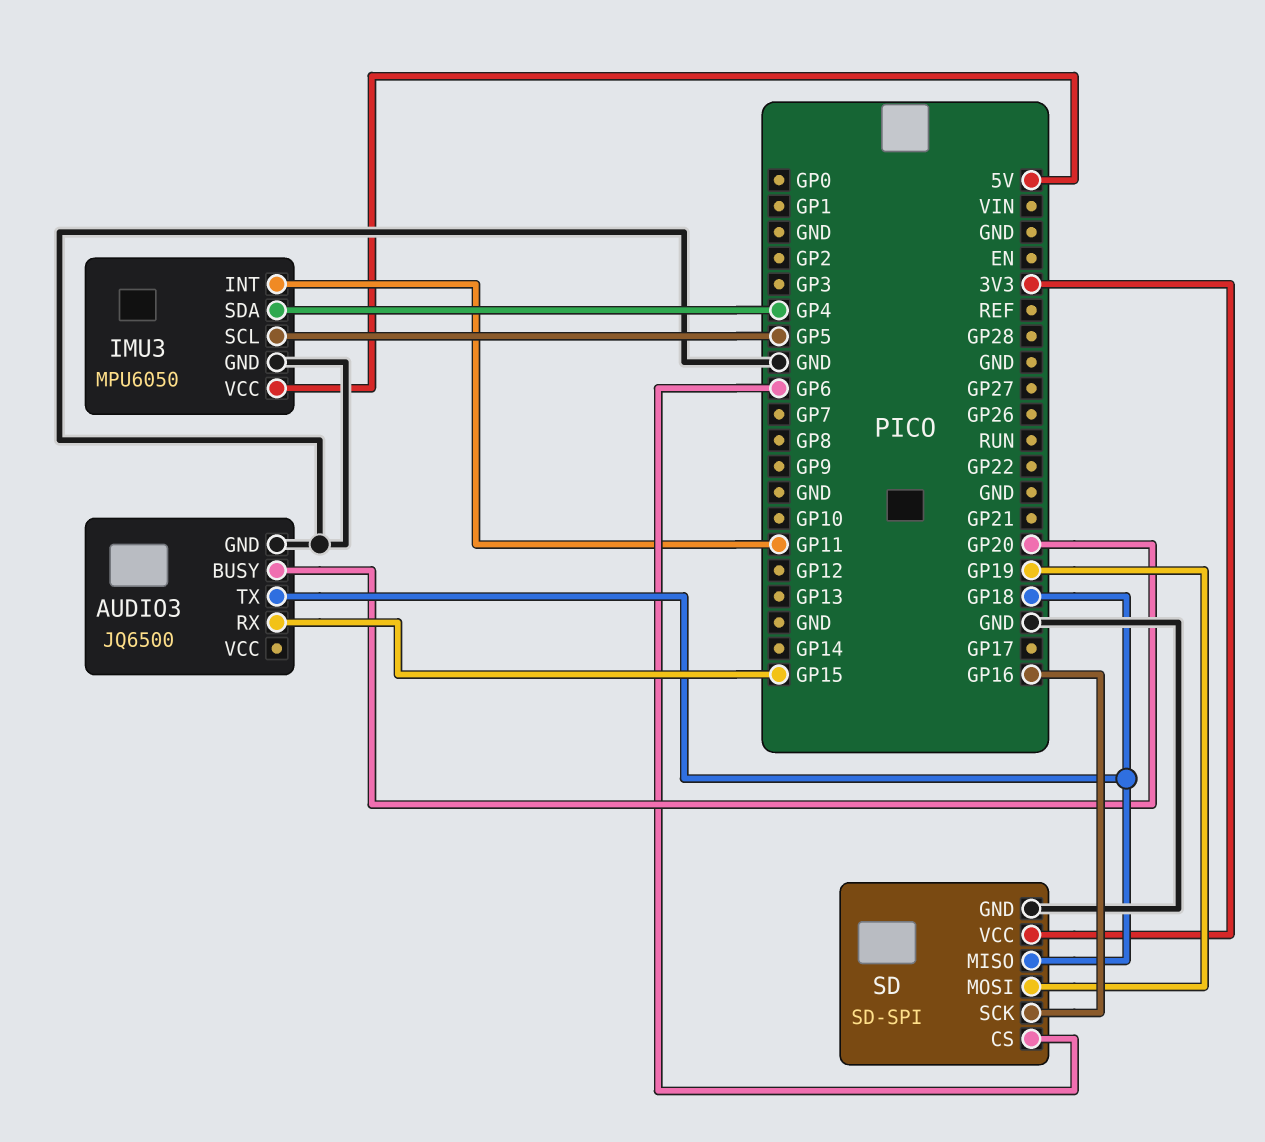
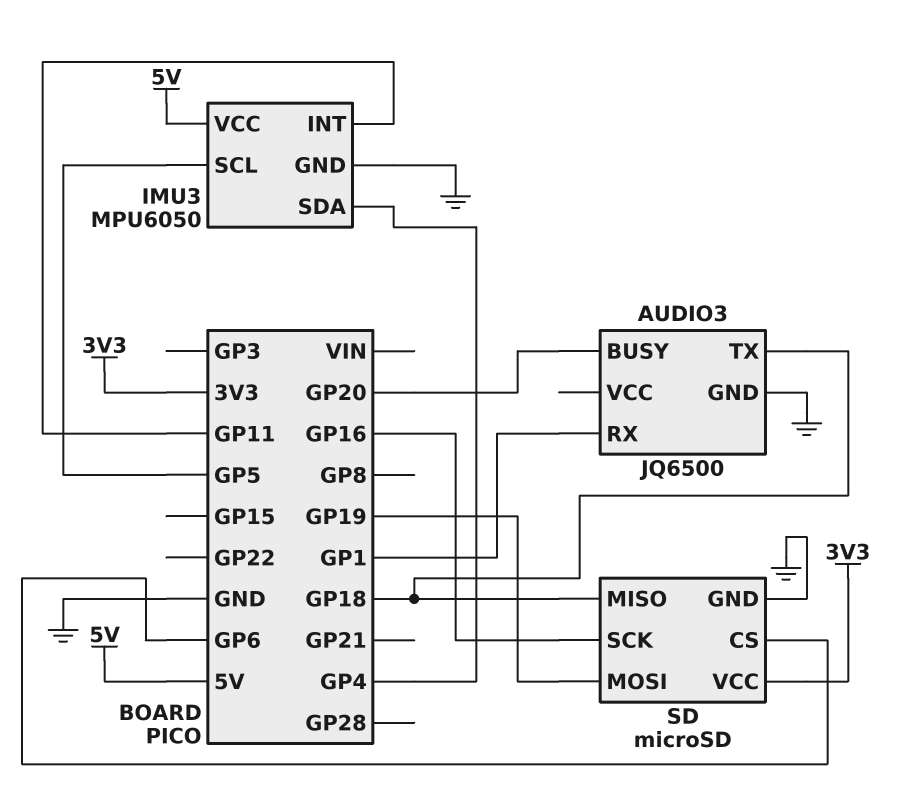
AUDIO3 pin RX: GP15 -> GP1
SD: SD-SPI -> microSD

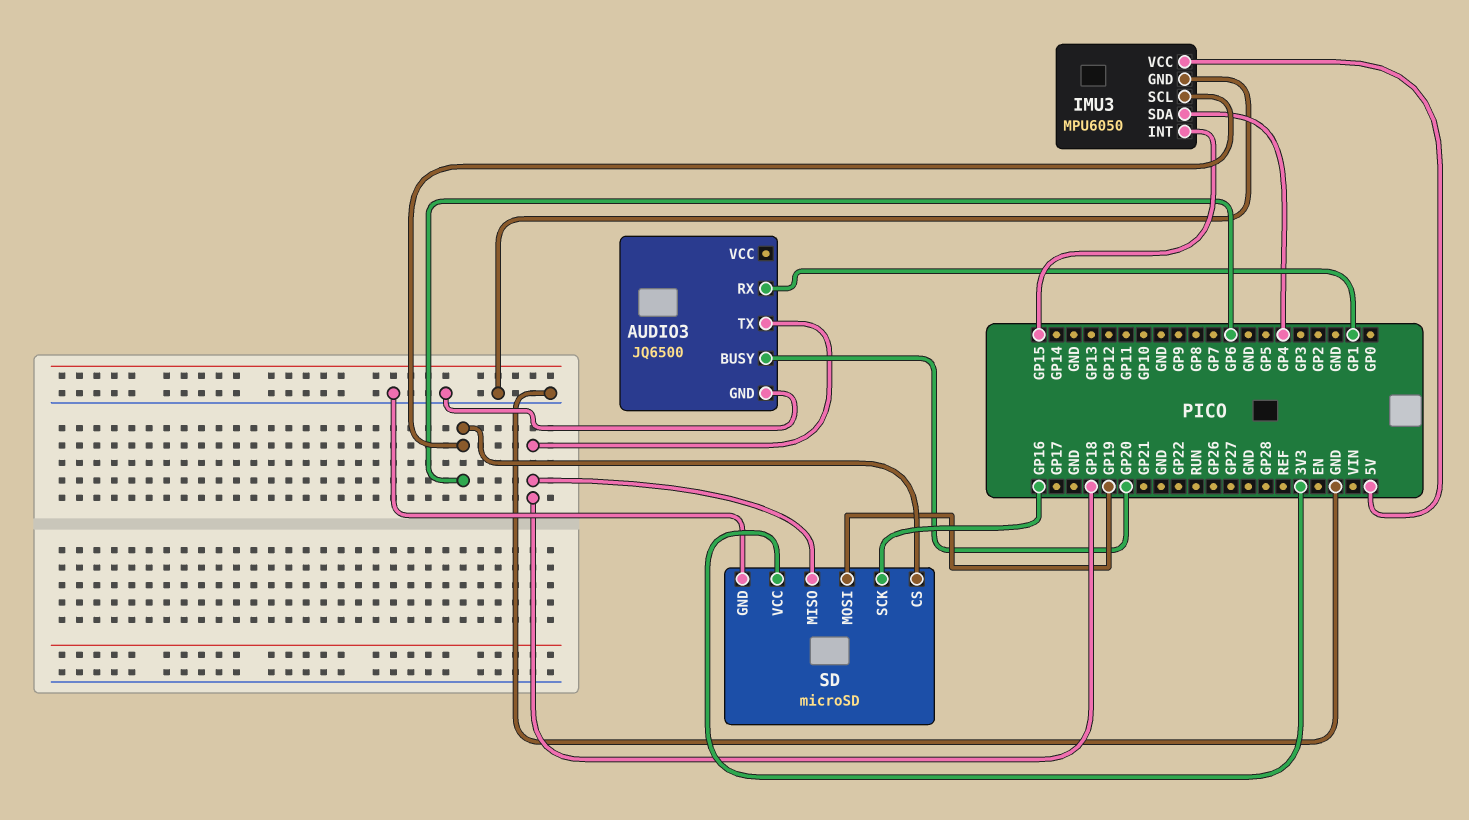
IMU3 pin INT: GP11 -> GP15
IMU3 pin SCL: GP5 -> GP6

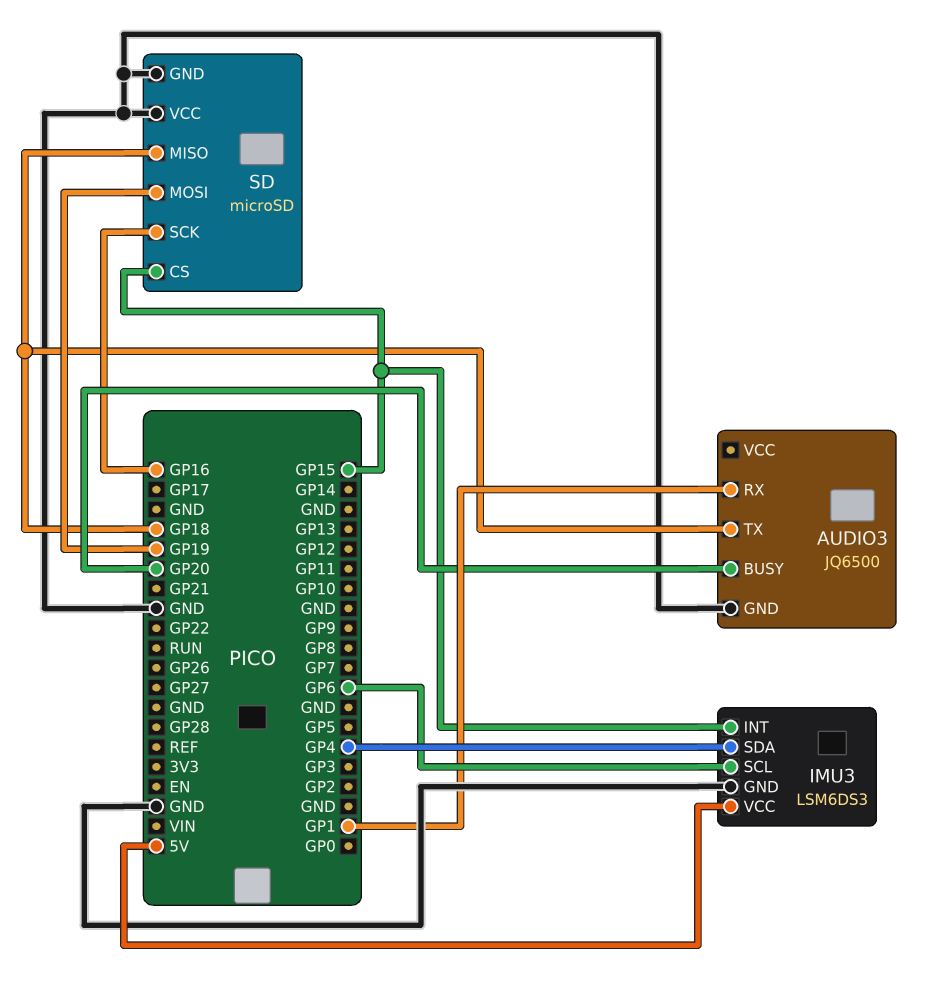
IMU3: MPU6050 -> LSM6DS3
SD pin CS: GP6 -> GP15
SD pin VCC: 3V3 -> GND

